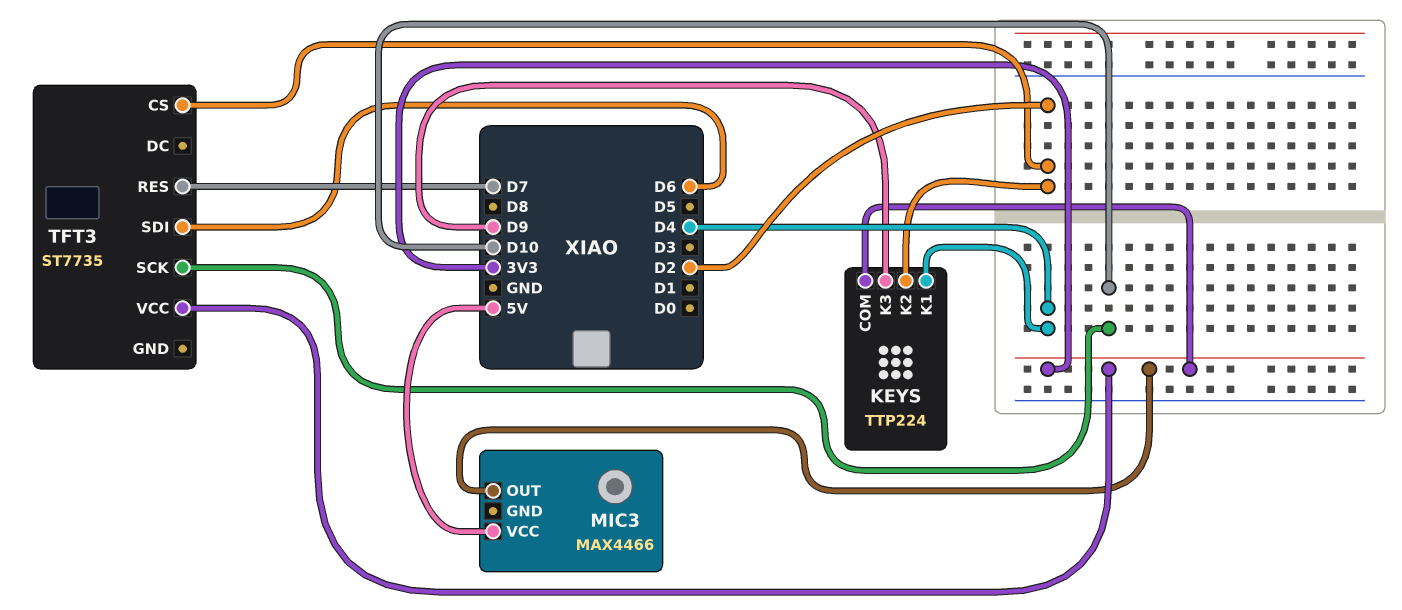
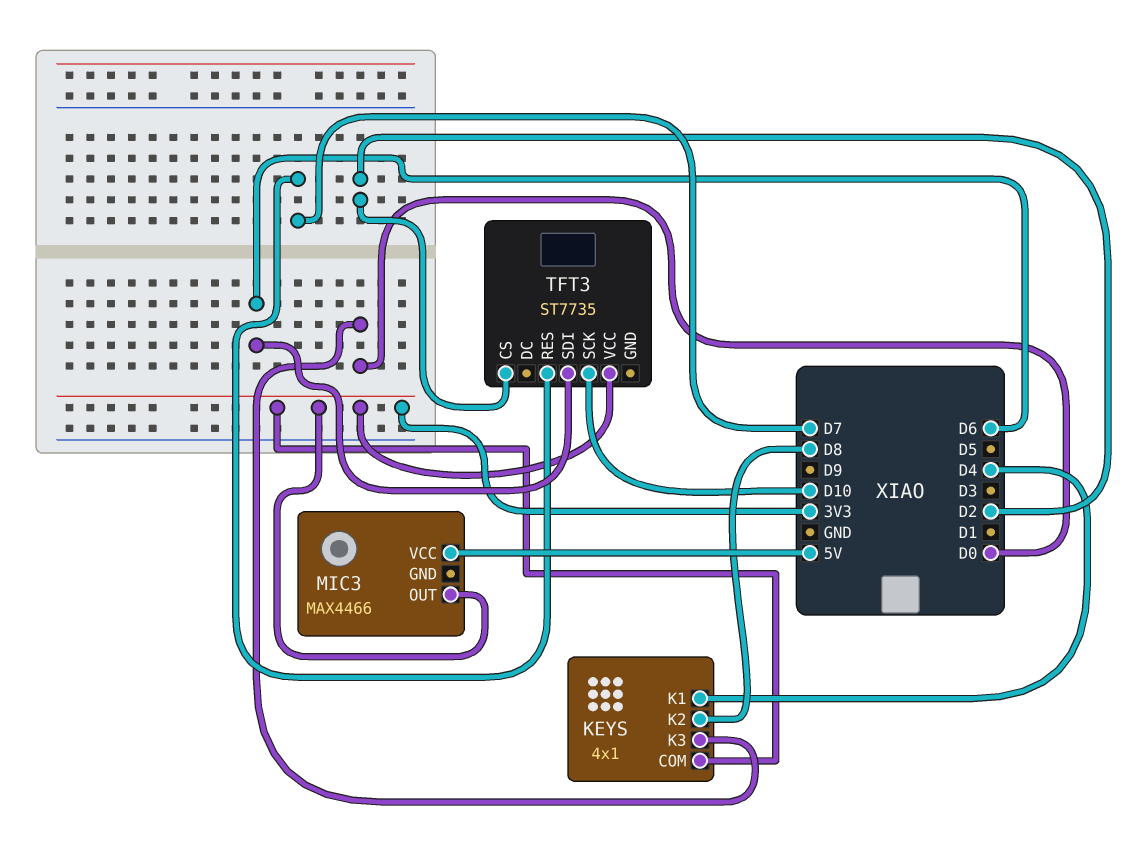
KEYS: TTP224 -> 4x1
KEYS pin K2: D2 -> D8
KEYS pin K3: D9 -> D0

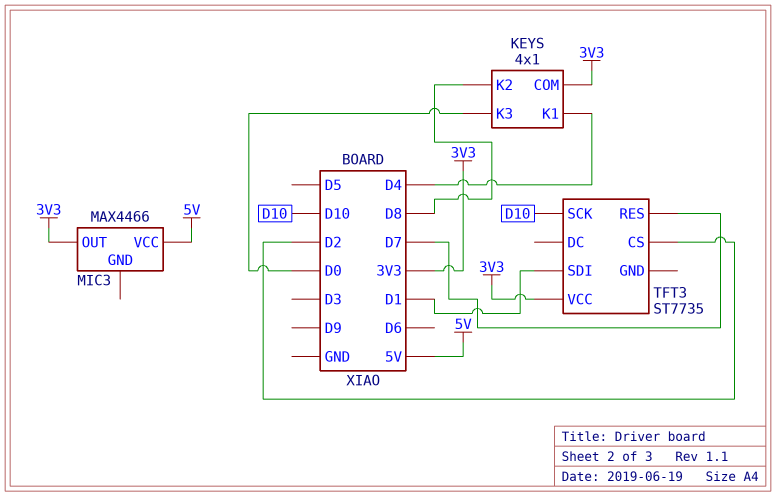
TFT3 pin SDI: D6 -> D1

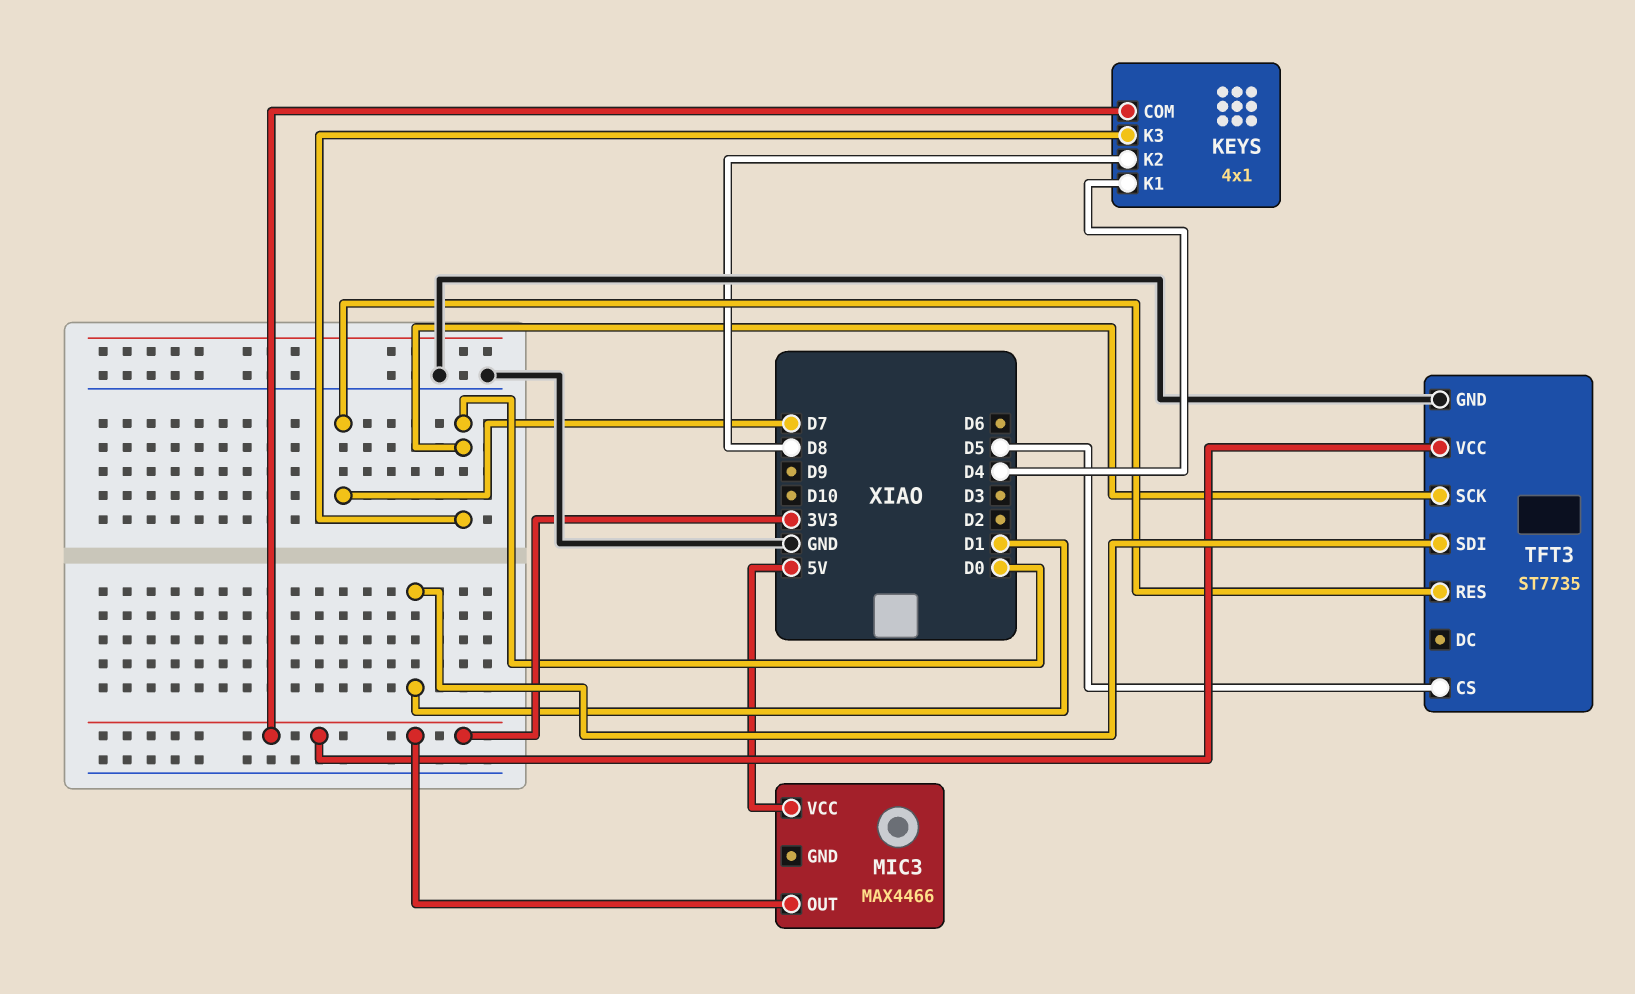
TFT3 pin CS: D2 -> D5
TFT3 pin GND: none -> GND
TFT3 pin SCK: D10 -> D0

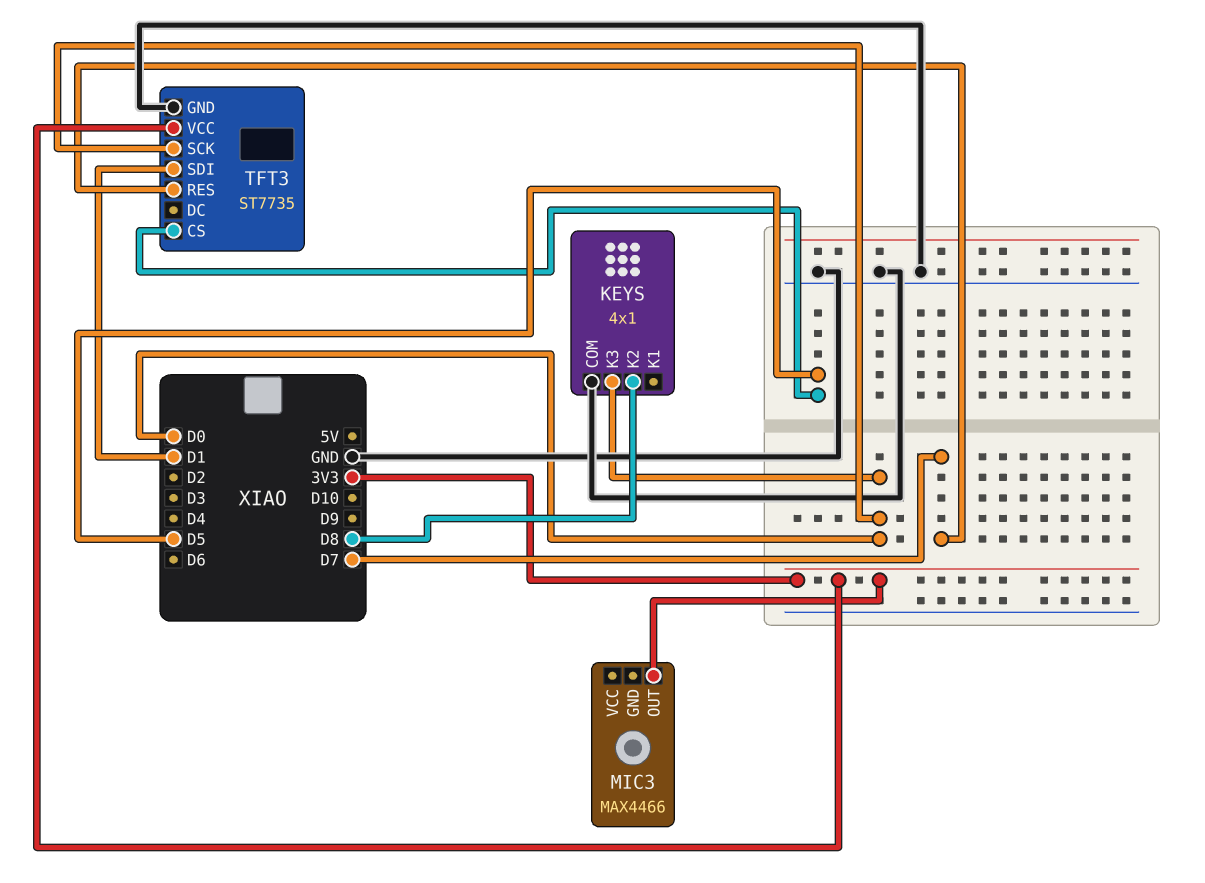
KEYS pin COM: 3V3 -> GND
KEYS pin K1: D4 -> none
MIC3 pin VCC: 5V -> none

